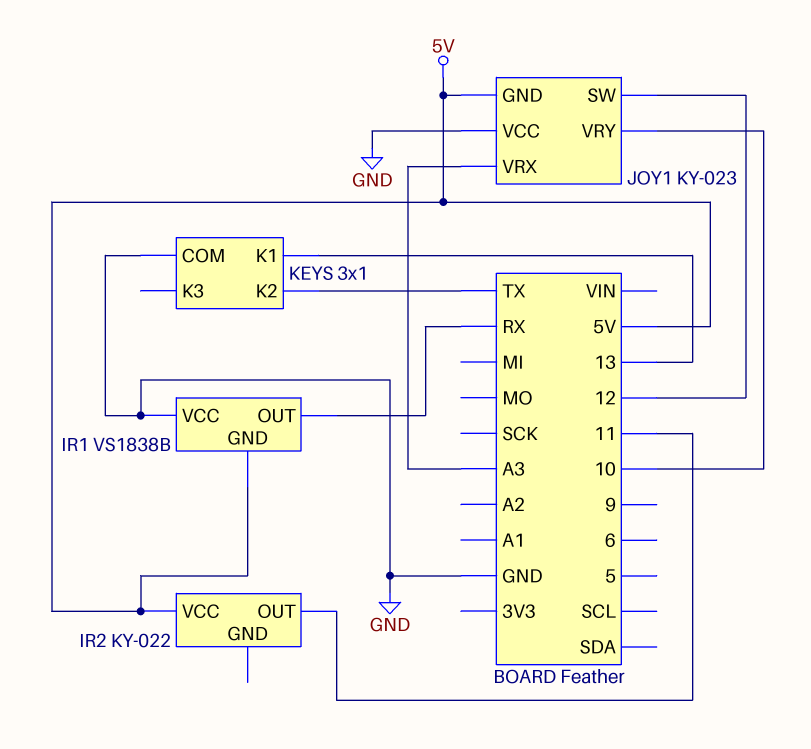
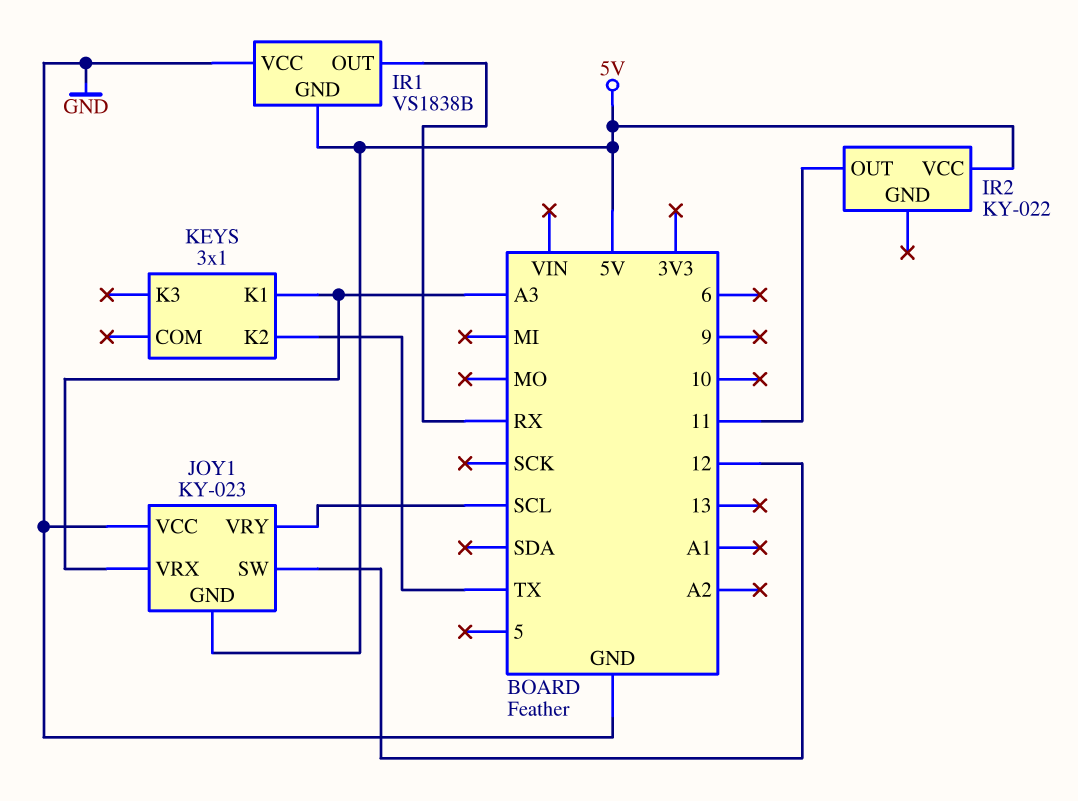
JOY1 pin VRY: 10 -> SCL
KEYS pin COM: GND -> none
KEYS pin K1: 13 -> A3

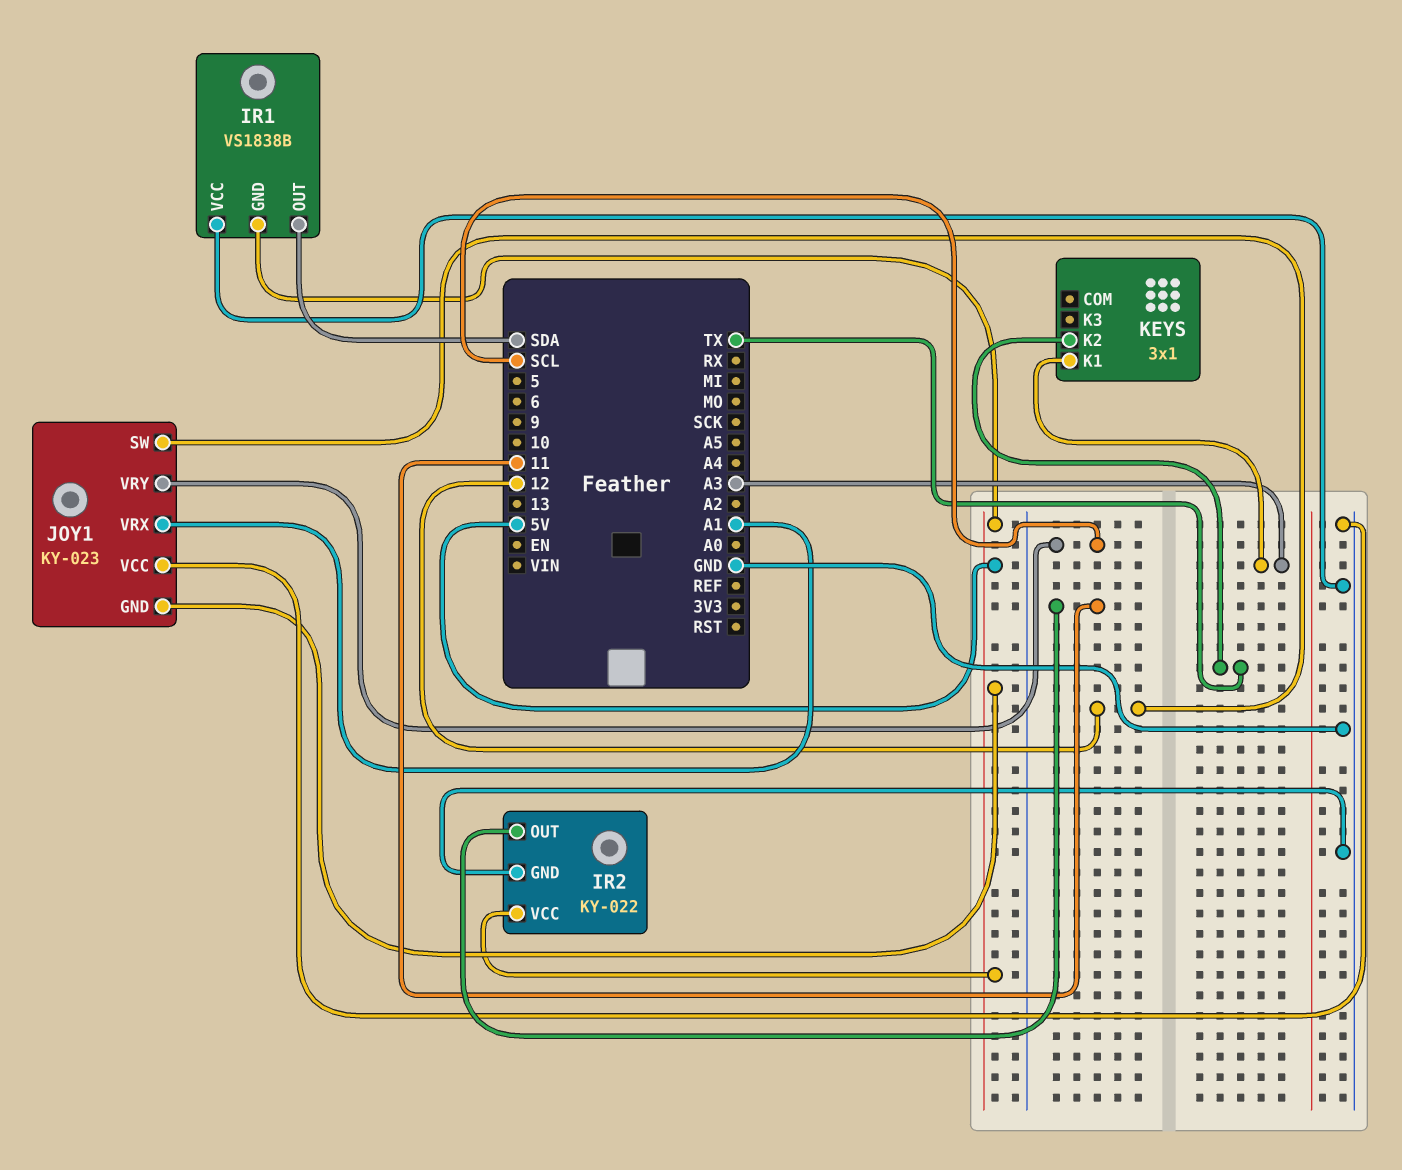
IR1 pin OUT: RX -> SDA
IR2 pin GND: none -> GND
JOY1 pin VRX: A3 -> A1

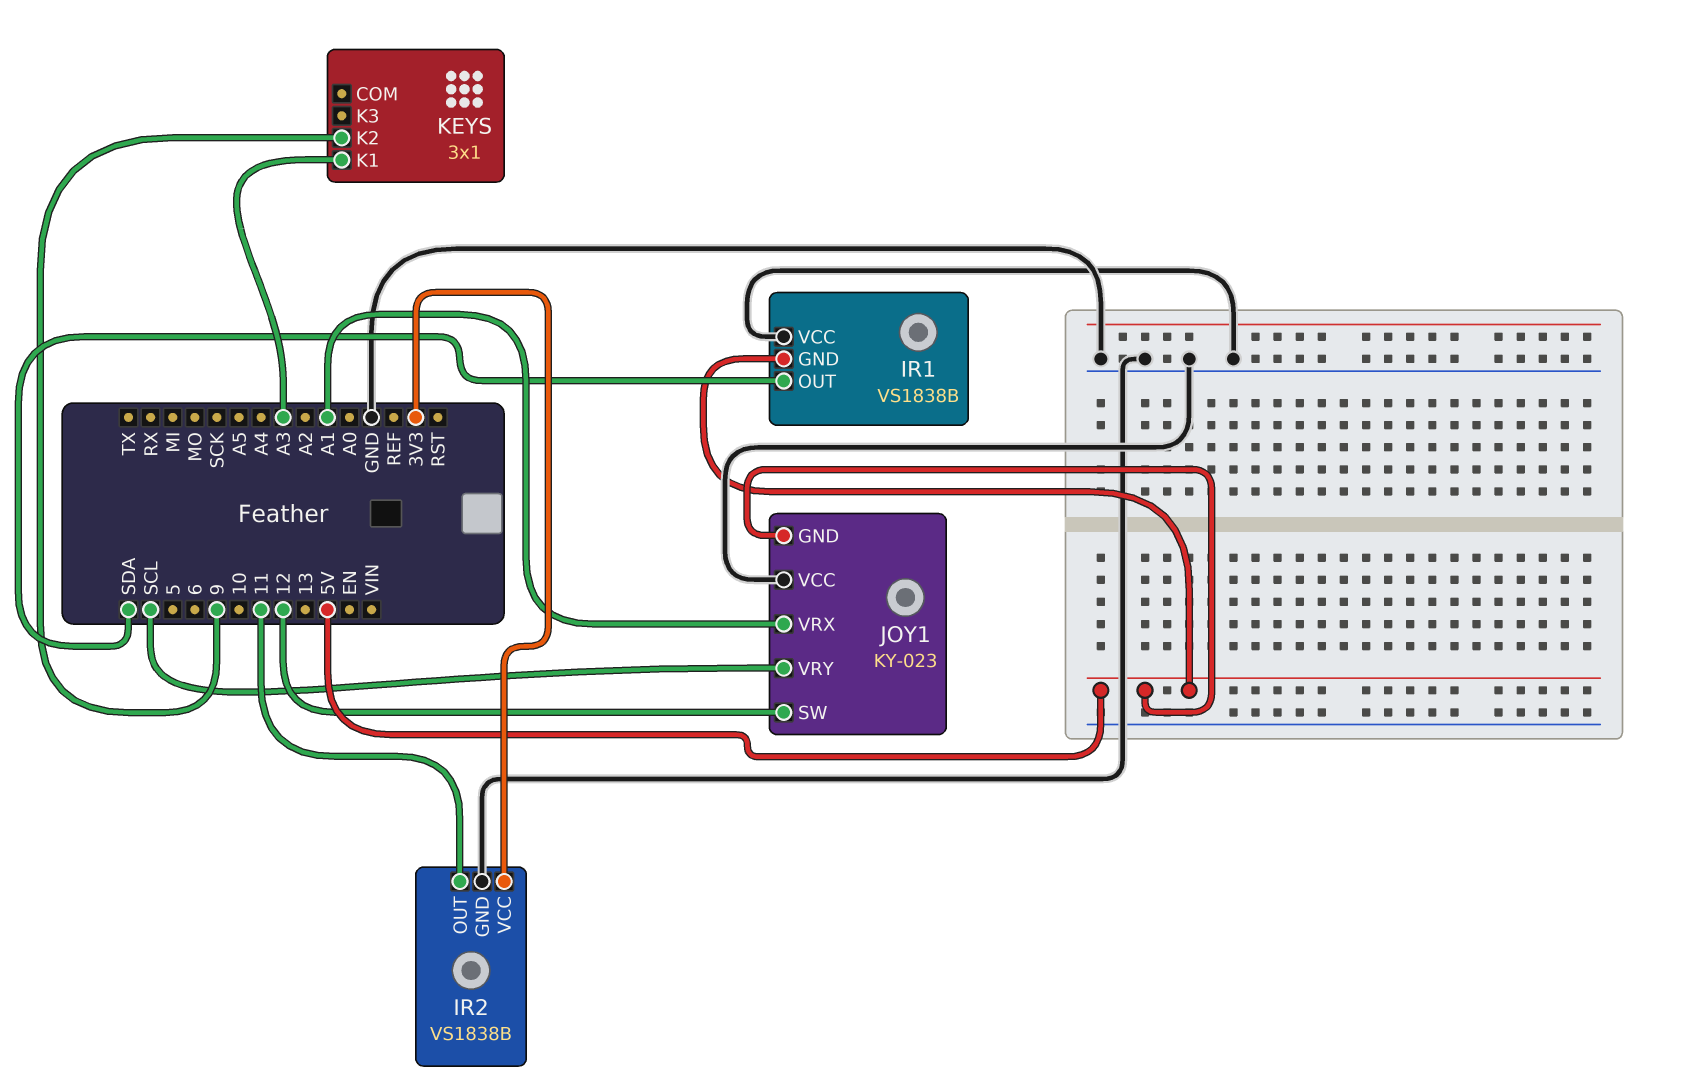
IR2: KY-022 -> VS1838B
IR2 pin VCC: 5V -> 3V3
KEYS pin K2: TX -> 9

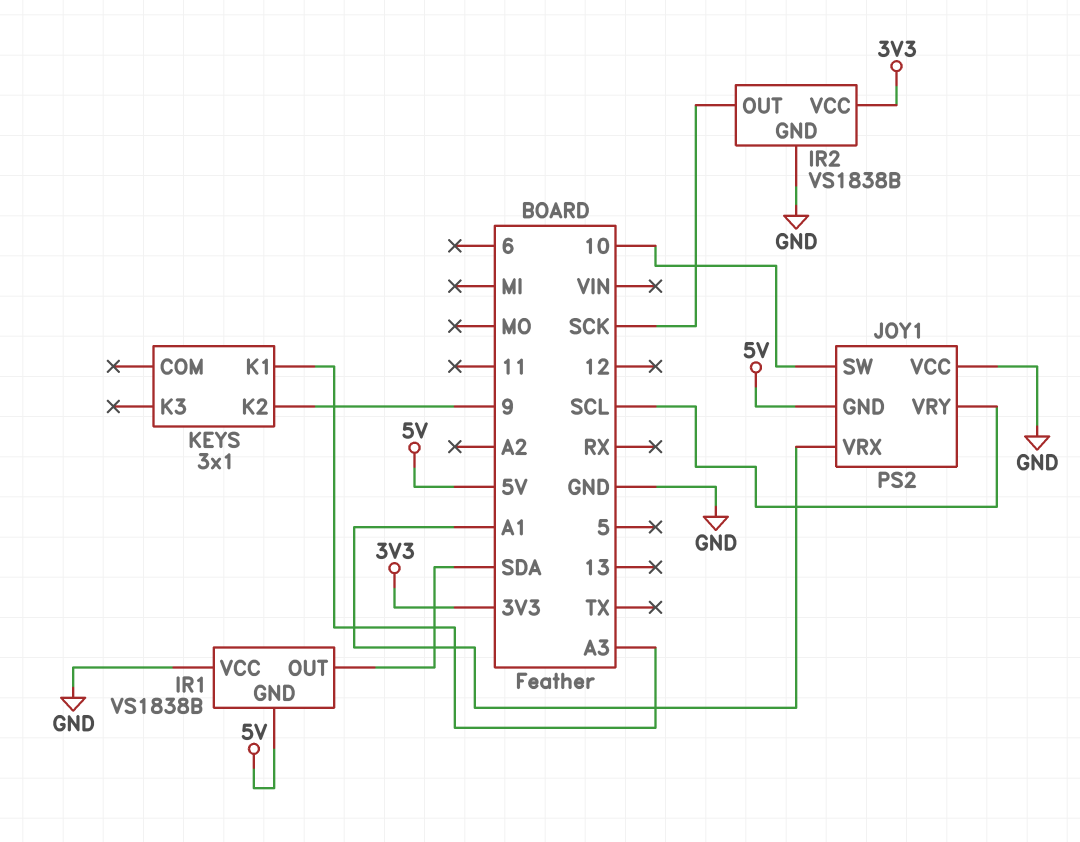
IR2 pin OUT: 11 -> SCK
JOY1: KY-023 -> PS2
JOY1 pin SW: 12 -> 10

